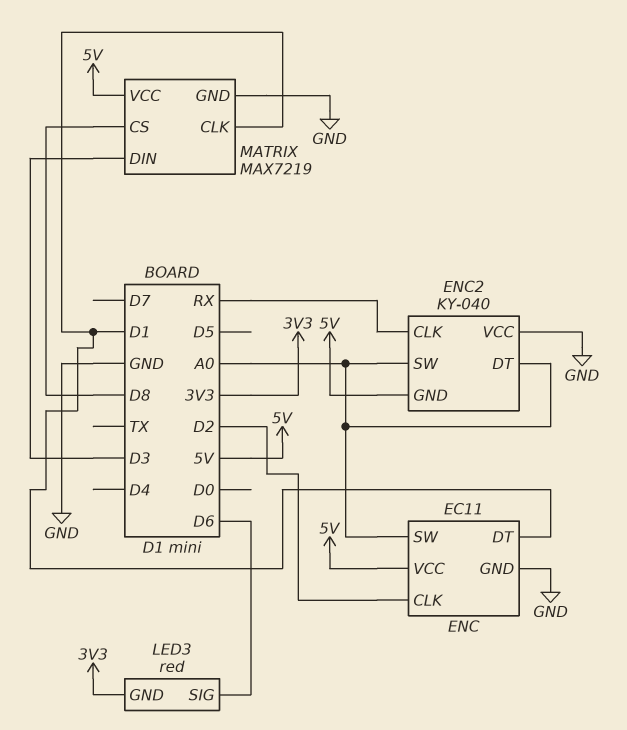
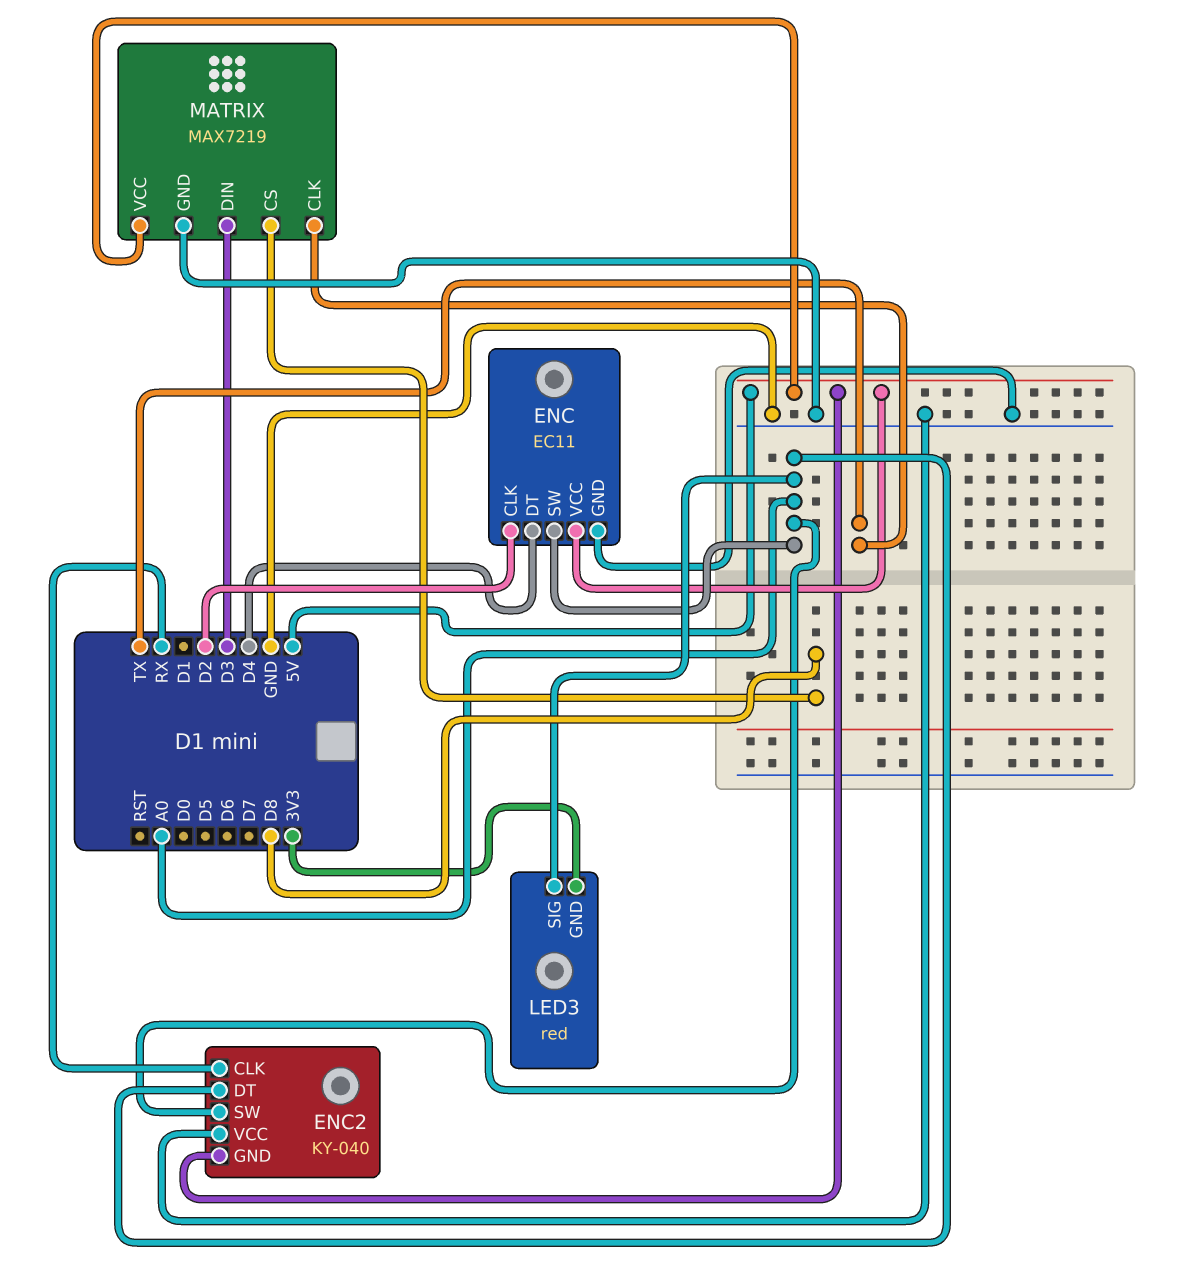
ENC pin DT: D1 -> D4
LED3 pin SIG: D6 -> A0
MATRIX pin CLK: D1 -> TX

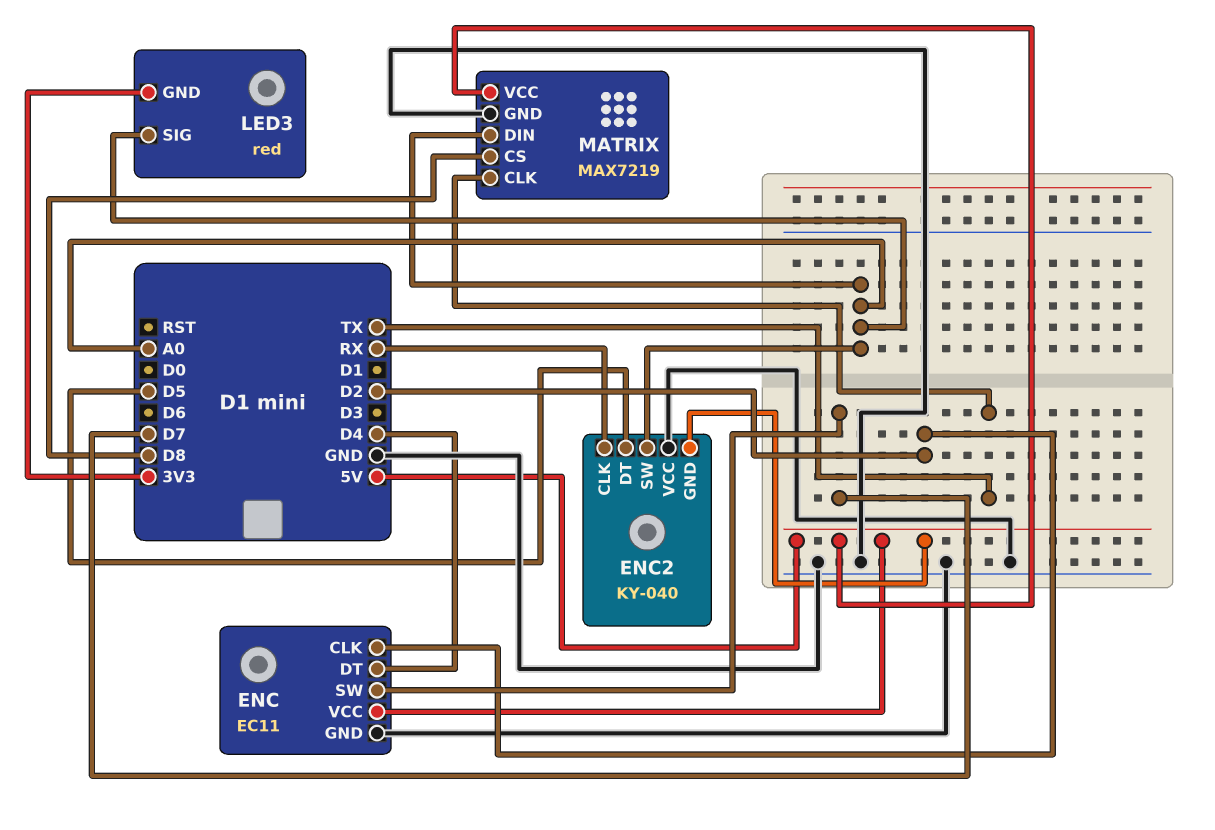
ENC pin SW: A0 -> D7
ENC2 pin DT: A0 -> D5
MATRIX pin DIN: D3 -> A0

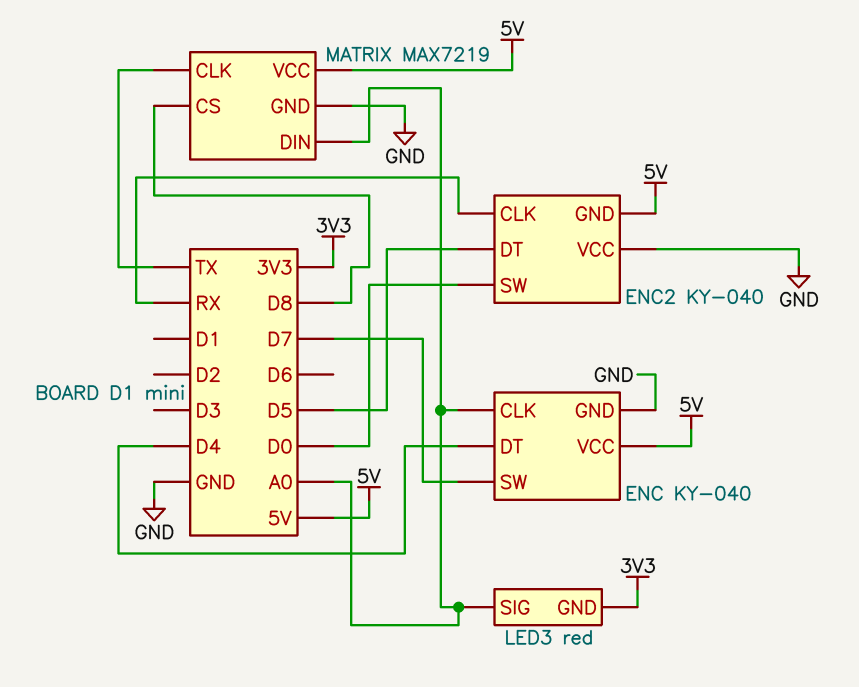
ENC: EC11 -> KY-040
ENC pin CLK: D2 -> A0
ENC2 pin SW: A0 -> D0

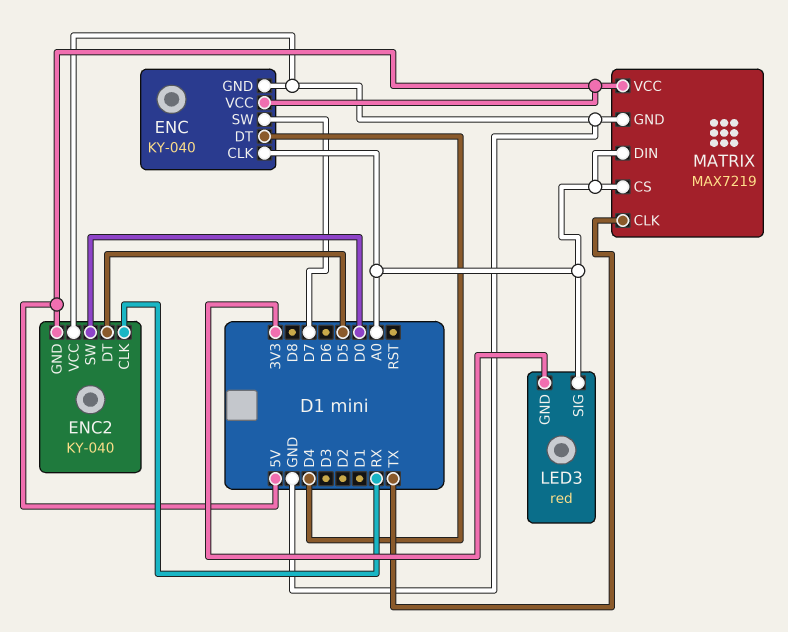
MATRIX pin CS: D8 -> A0

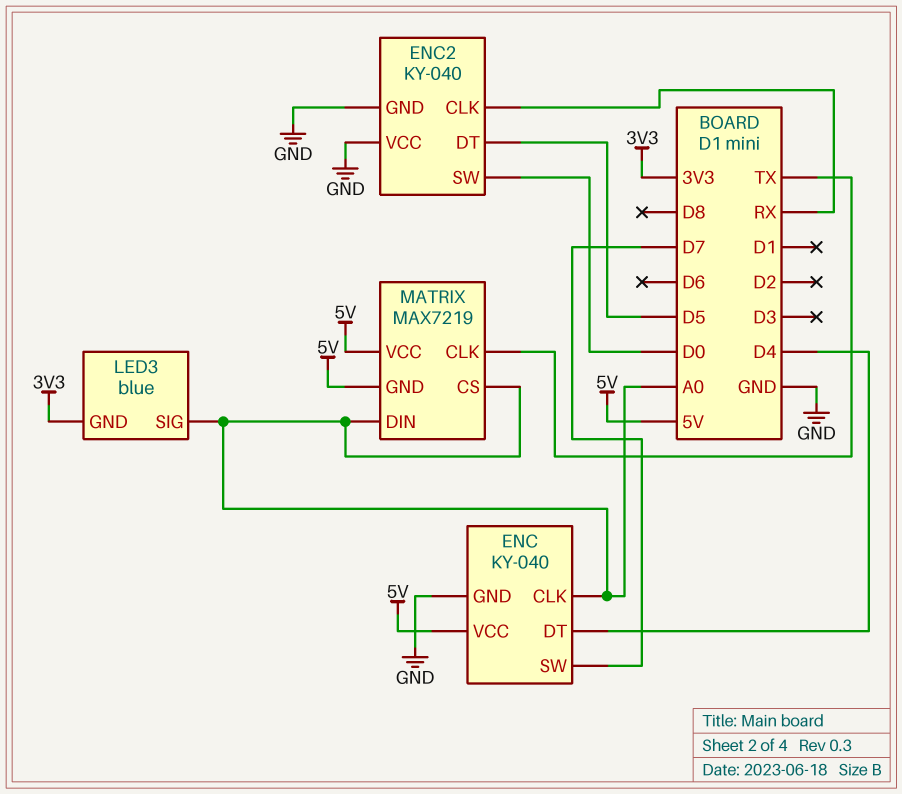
ENC2 pin GND: 5V -> GND
LED3: red -> blue
MATRIX pin GND: GND -> 5V

